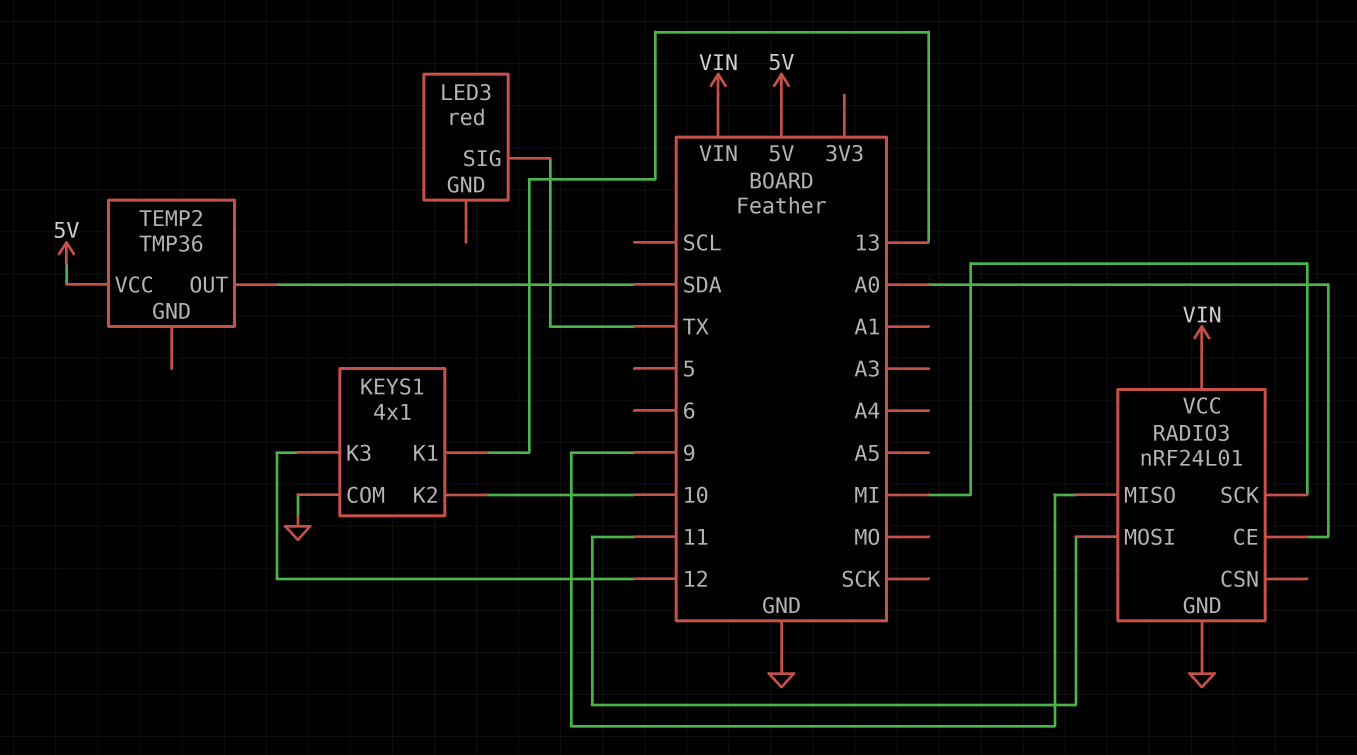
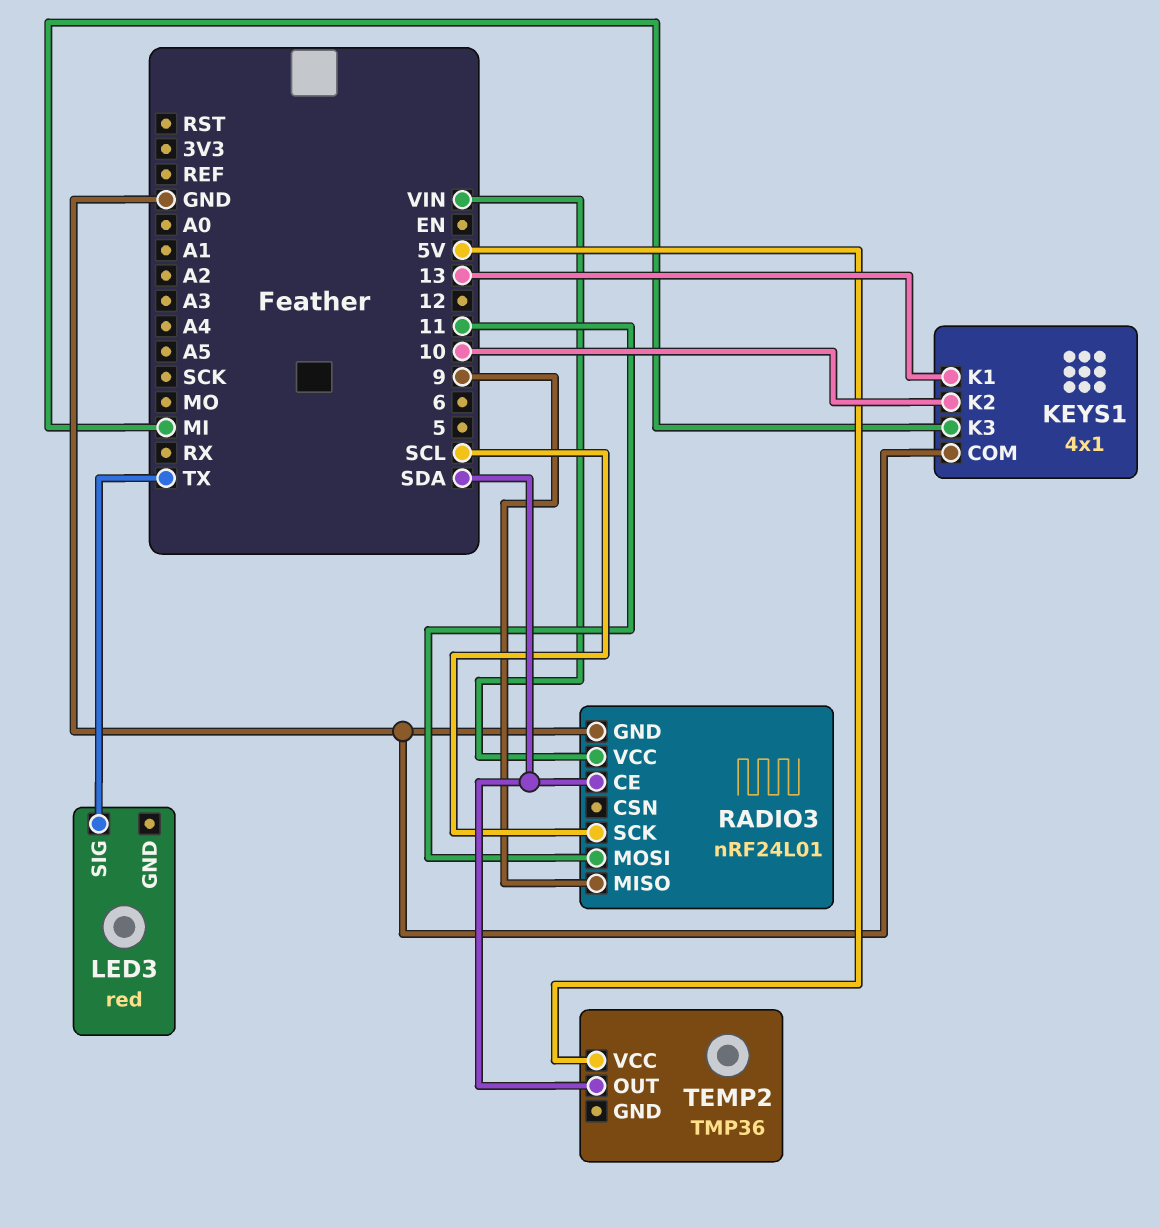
KEYS1 pin K3: 12 -> MI
RADIO3 pin CE: A0 -> SDA
RADIO3 pin SCK: MI -> SCL

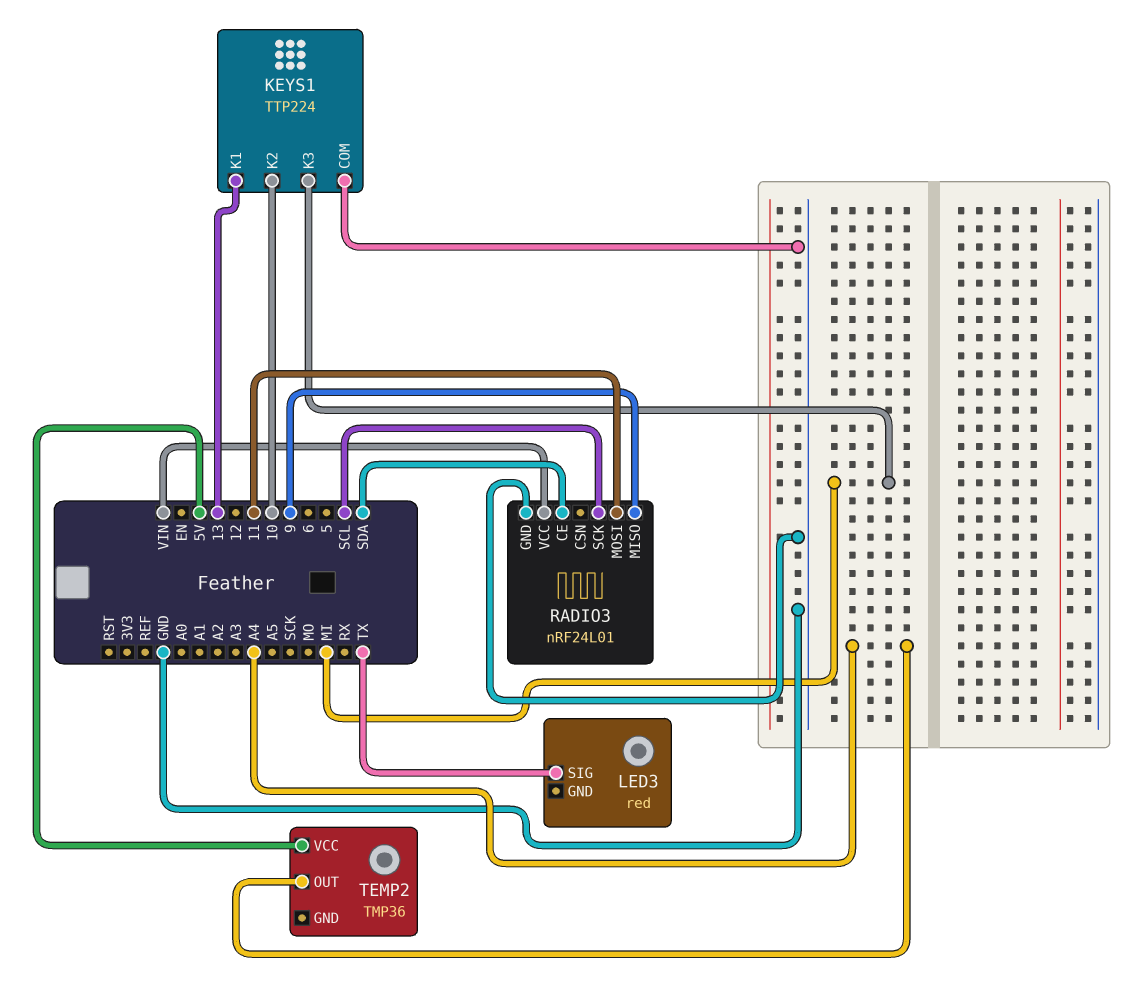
KEYS1: 4x1 -> TTP224
TEMP2 pin OUT: SDA -> A4

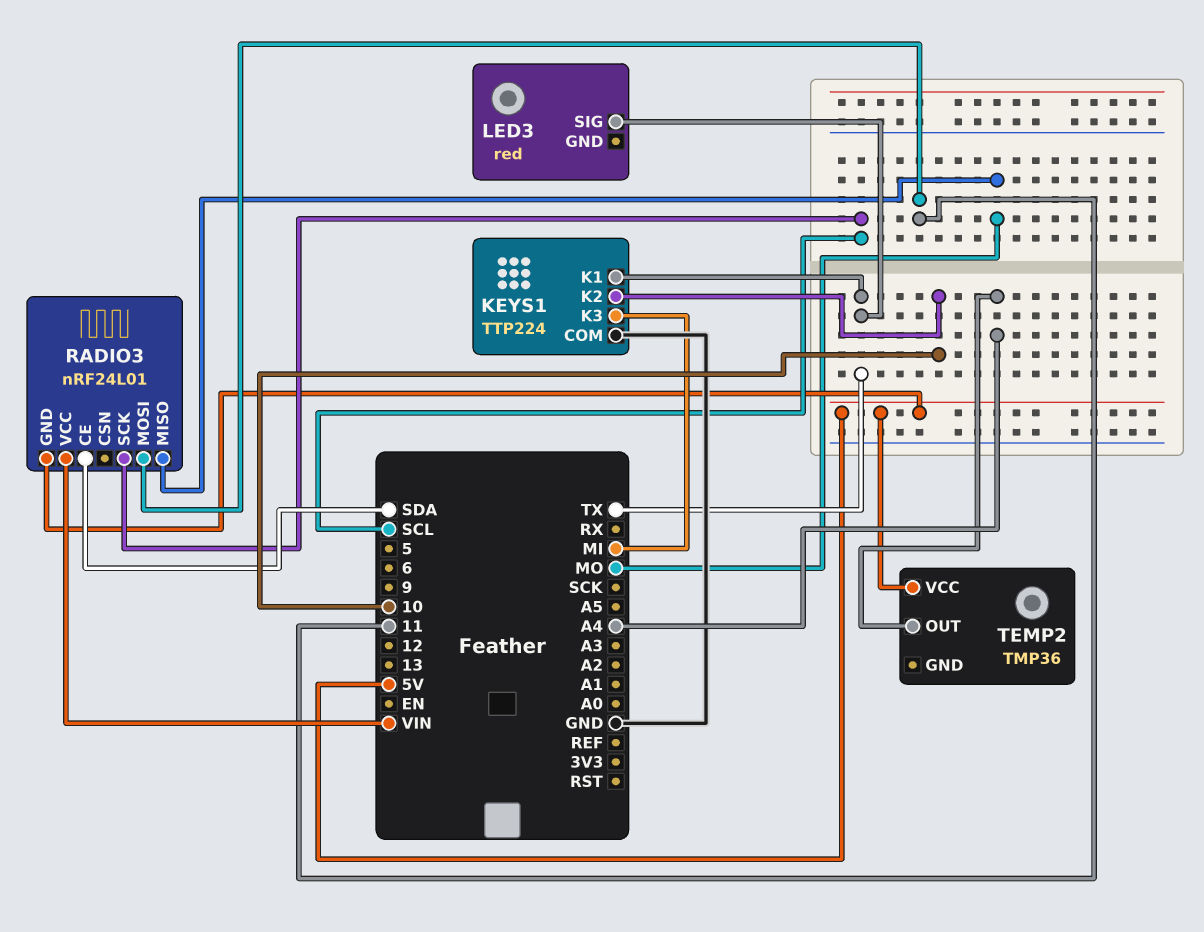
KEYS1 pin K1: 13 -> TX
RADIO3 pin GND: GND -> 5V
RADIO3 pin MISO: 9 -> MO

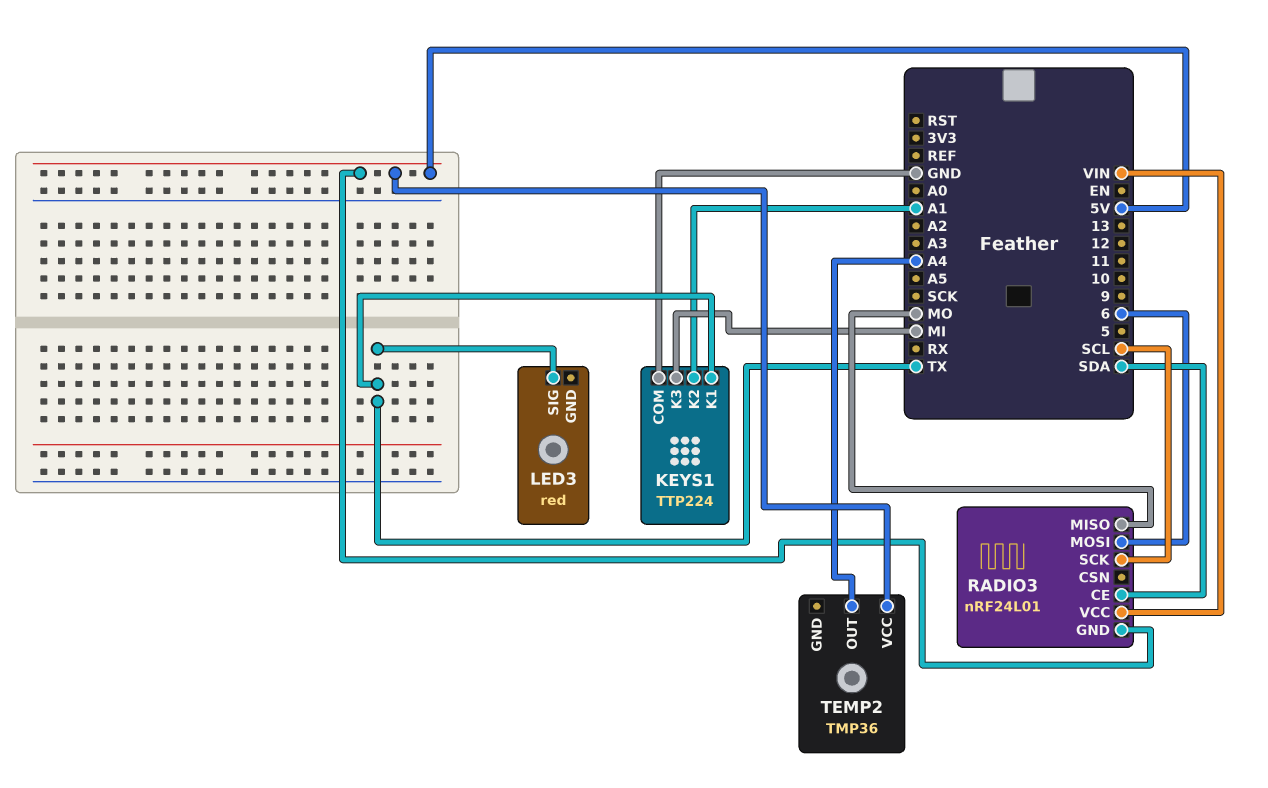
KEYS1 pin K2: 10 -> A1
RADIO3 pin MOSI: 11 -> 6

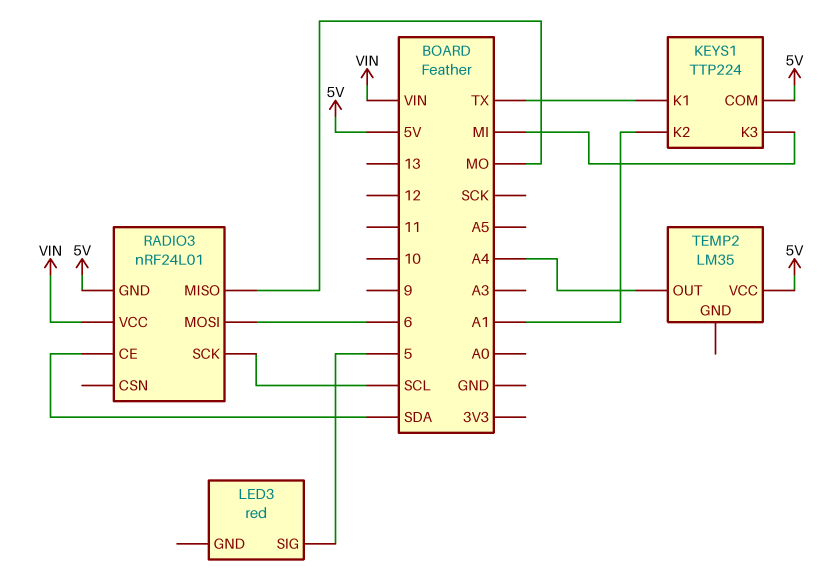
KEYS1 pin COM: GND -> 5V
LED3 pin SIG: TX -> 5
TEMP2: TMP36 -> LM35

